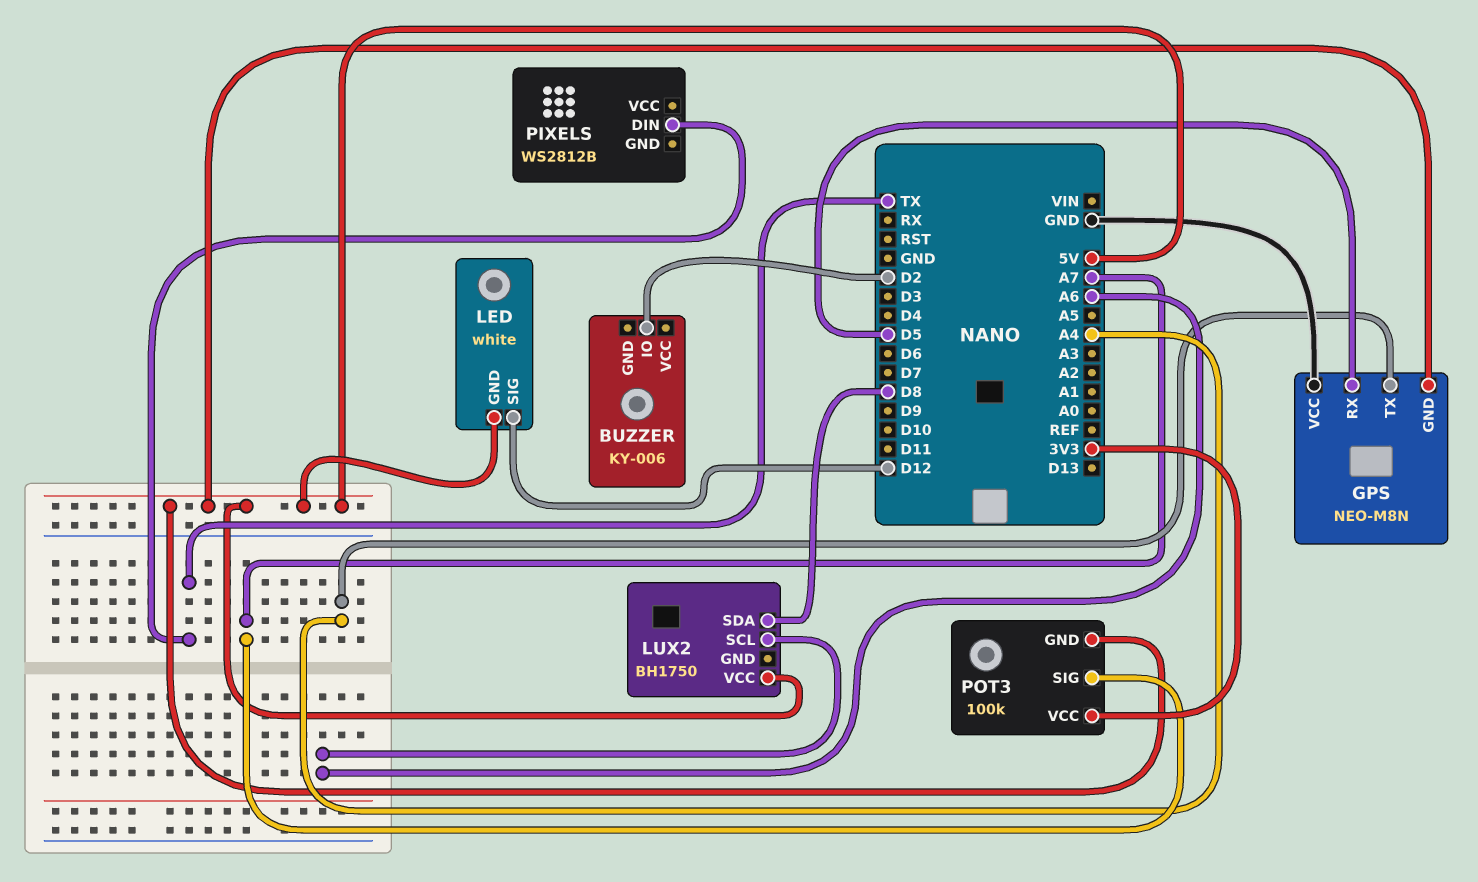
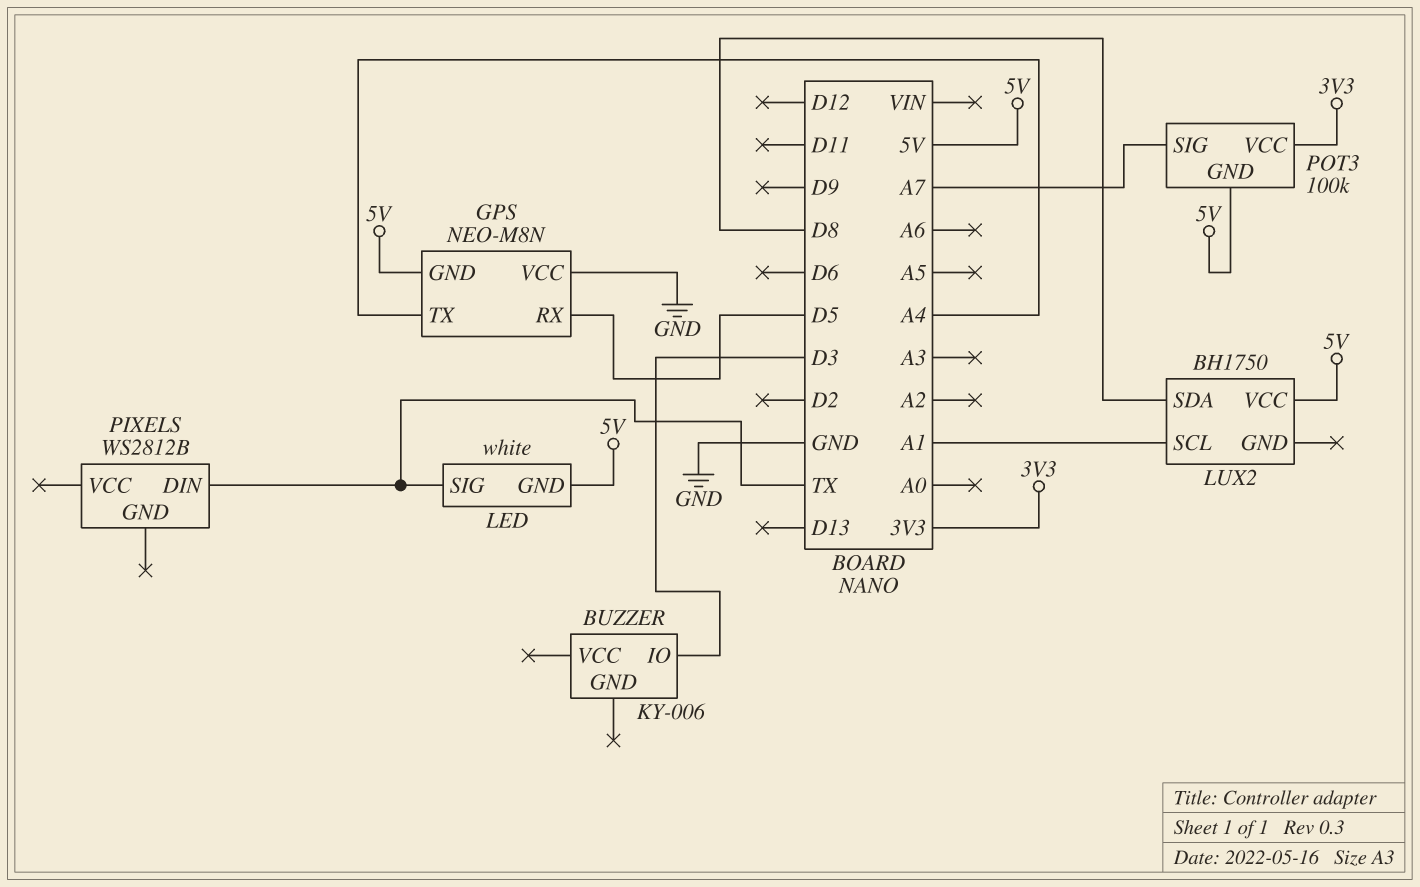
BUZZER pin IO: D2 -> D3
LED pin SIG: D12 -> TX
LUX2 pin SCL: A6 -> A1

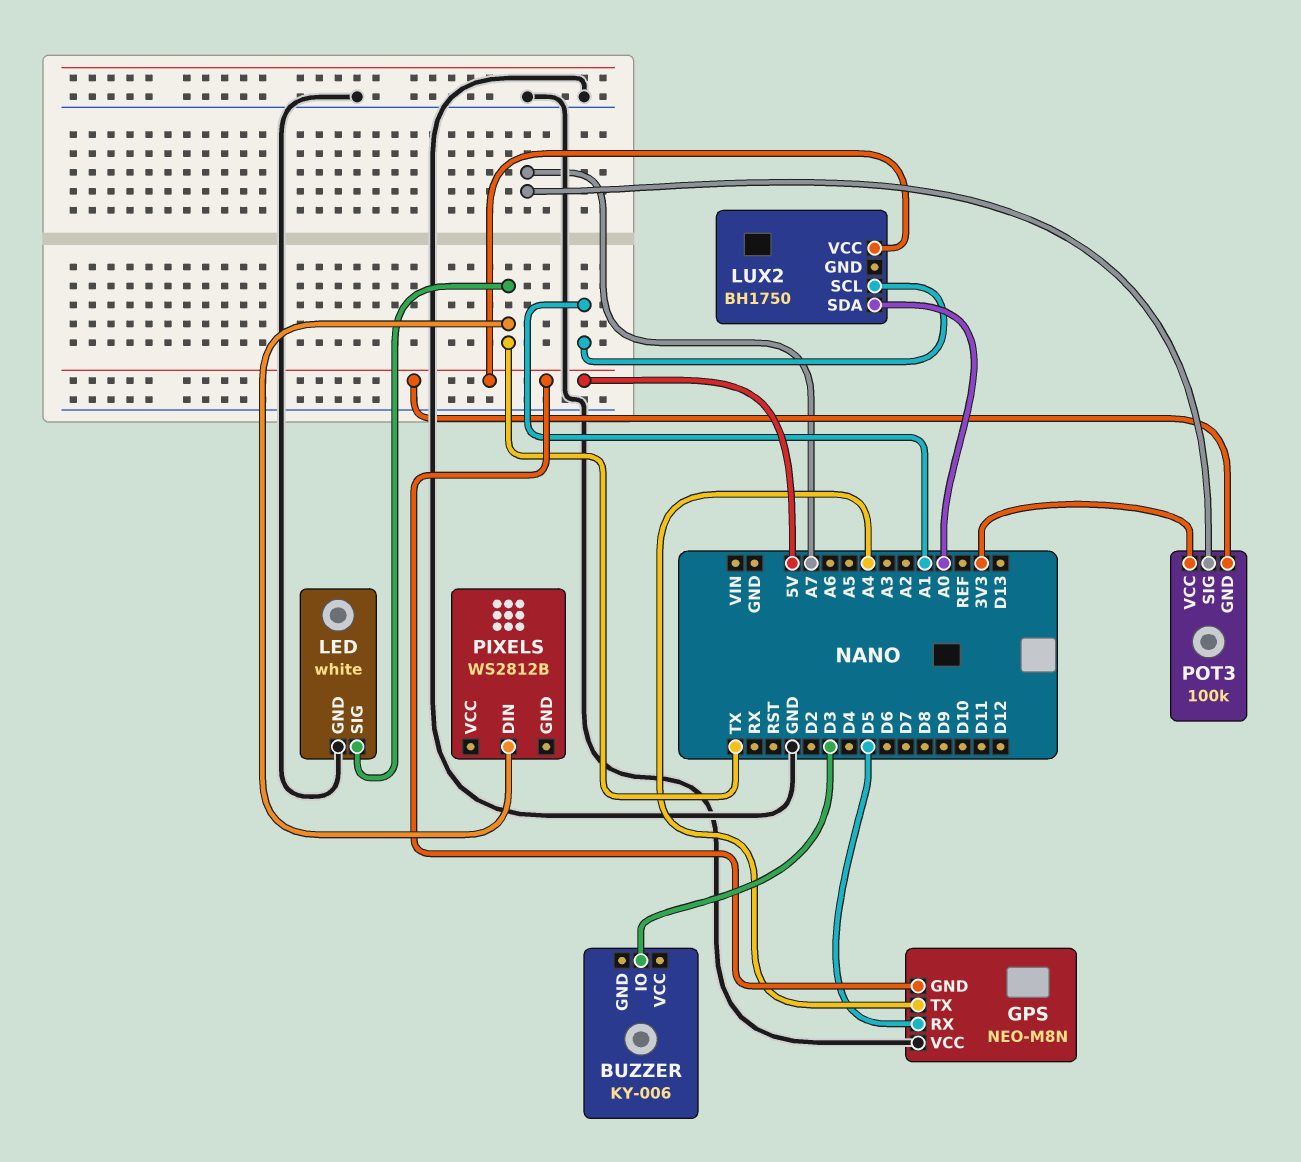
LED pin GND: 5V -> GND
LUX2 pin SDA: D8 -> A0

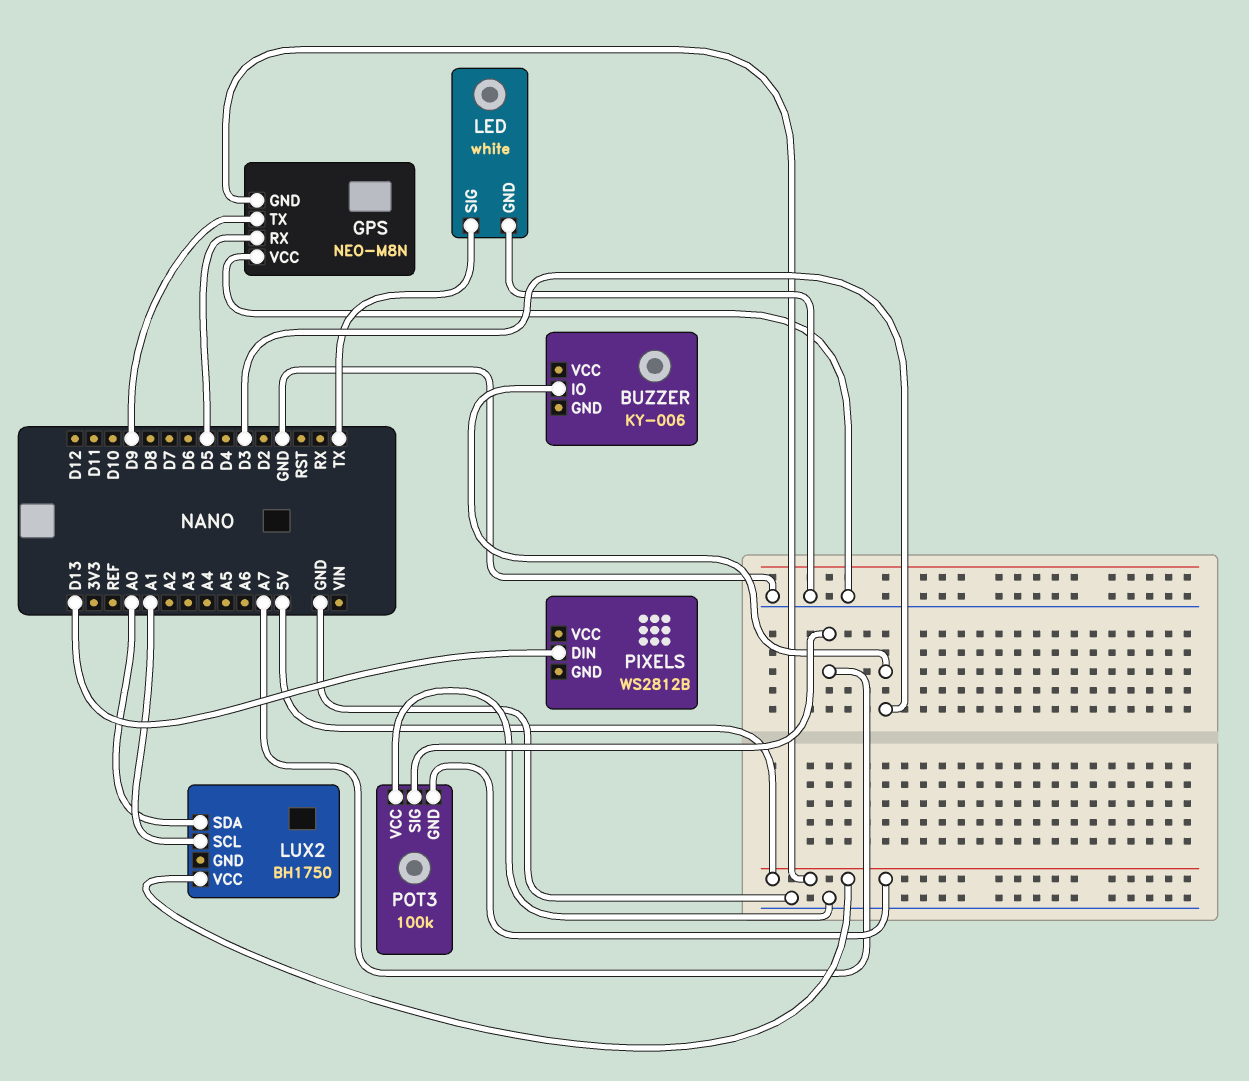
GPS pin TX: A4 -> D9
PIXELS pin DIN: TX -> D13
POT3 pin VCC: 3V3 -> GND

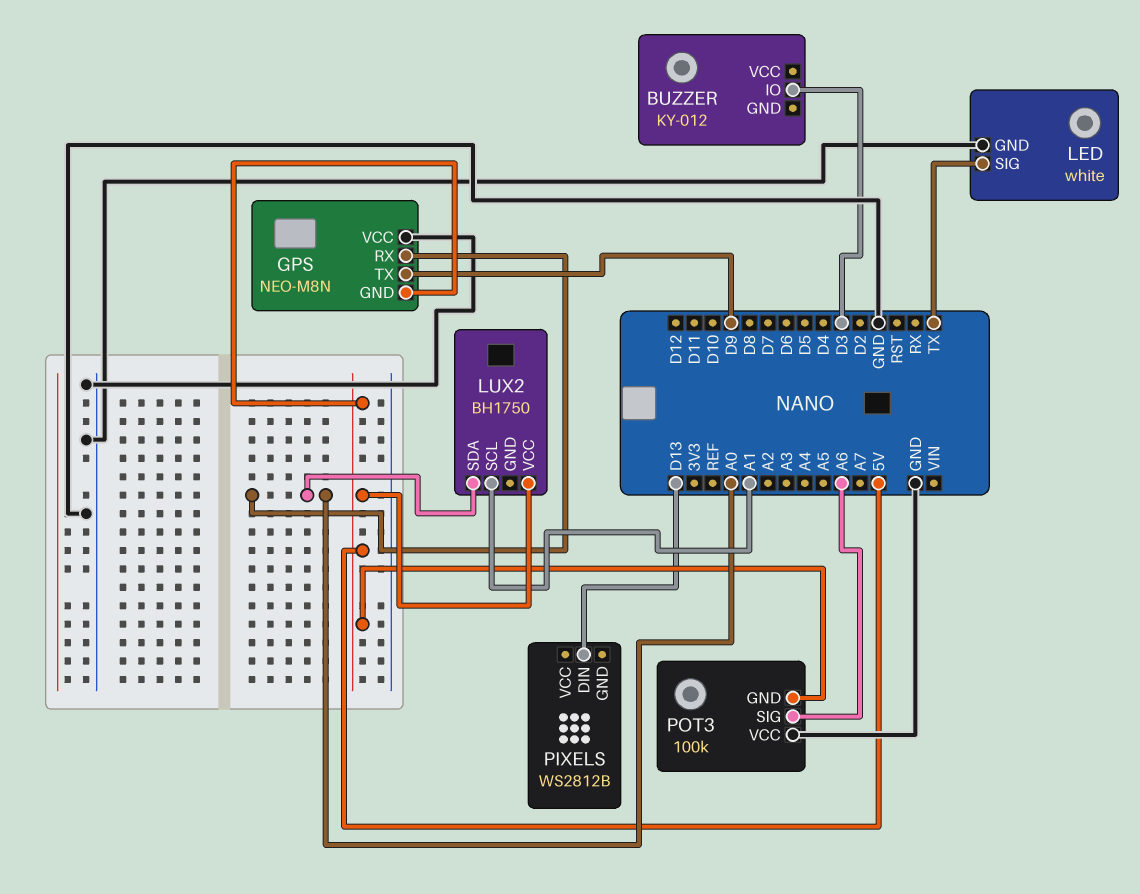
BUZZER: KY-006 -> KY-012
GPS pin RX: D5 -> A0
POT3 pin SIG: A7 -> A6

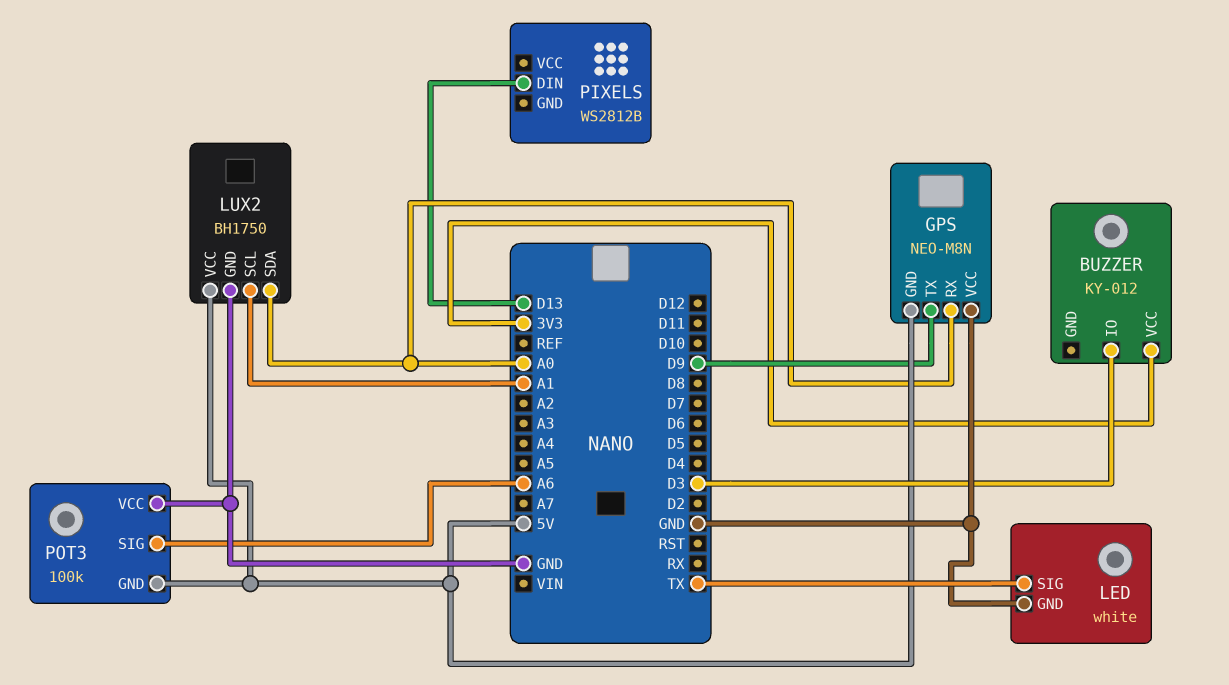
BUZZER pin VCC: none -> 3V3
LUX2 pin GND: none -> GND

